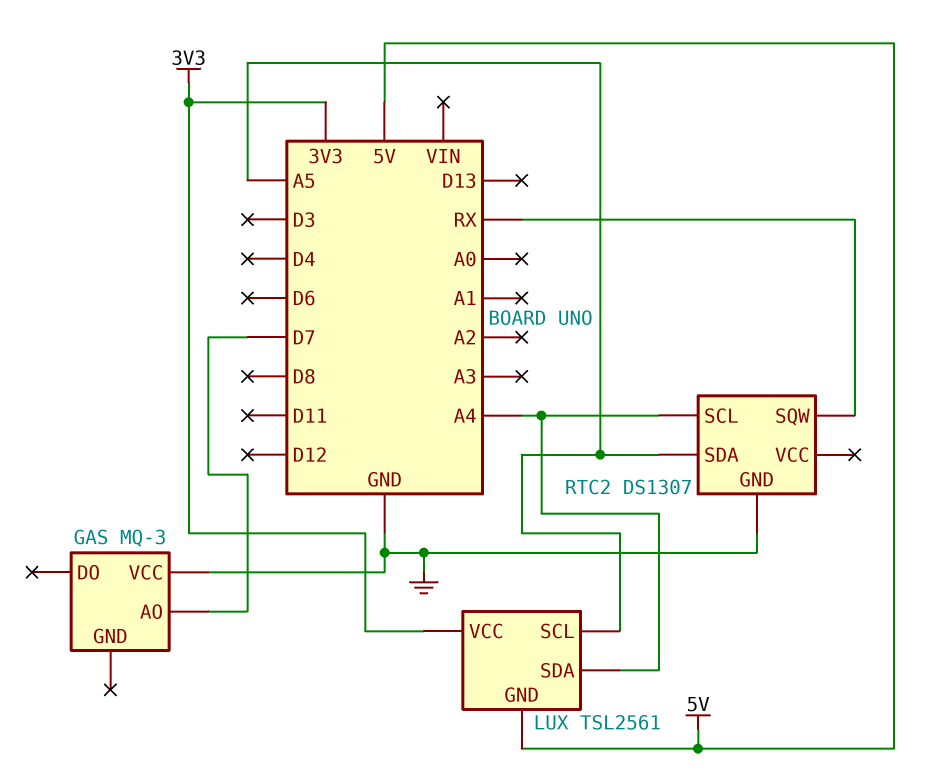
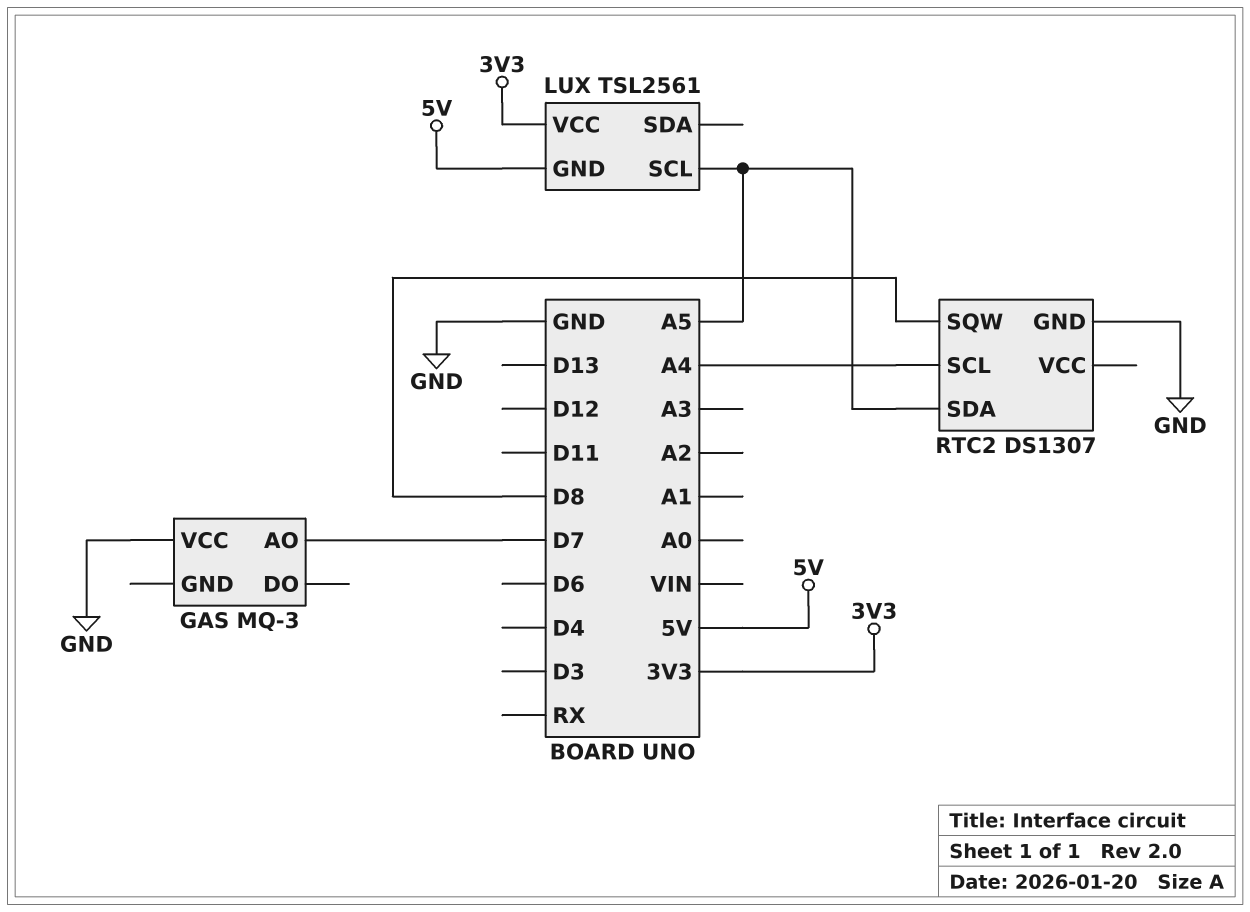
LUX pin SDA: A4 -> none
RTC2 pin SQW: RX -> D8

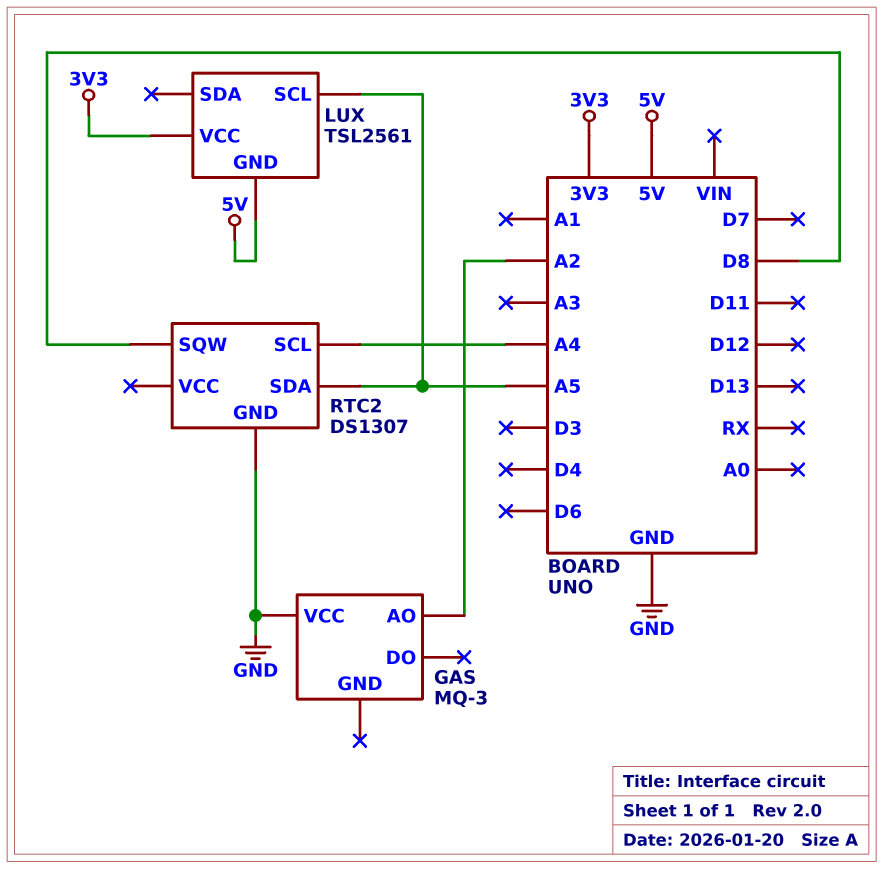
GAS pin AO: D7 -> A2

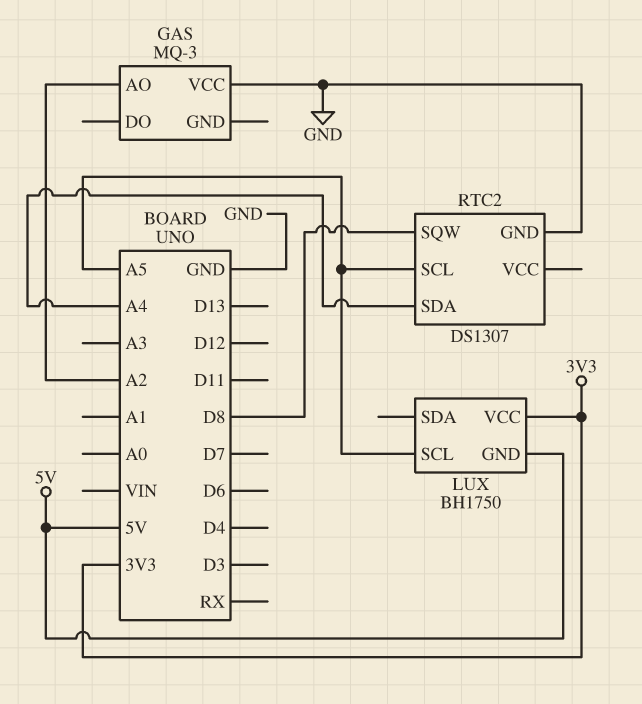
LUX: TSL2561 -> BH1750
RTC2 pin SCL: A4 -> A5
RTC2 pin SDA: A5 -> A4

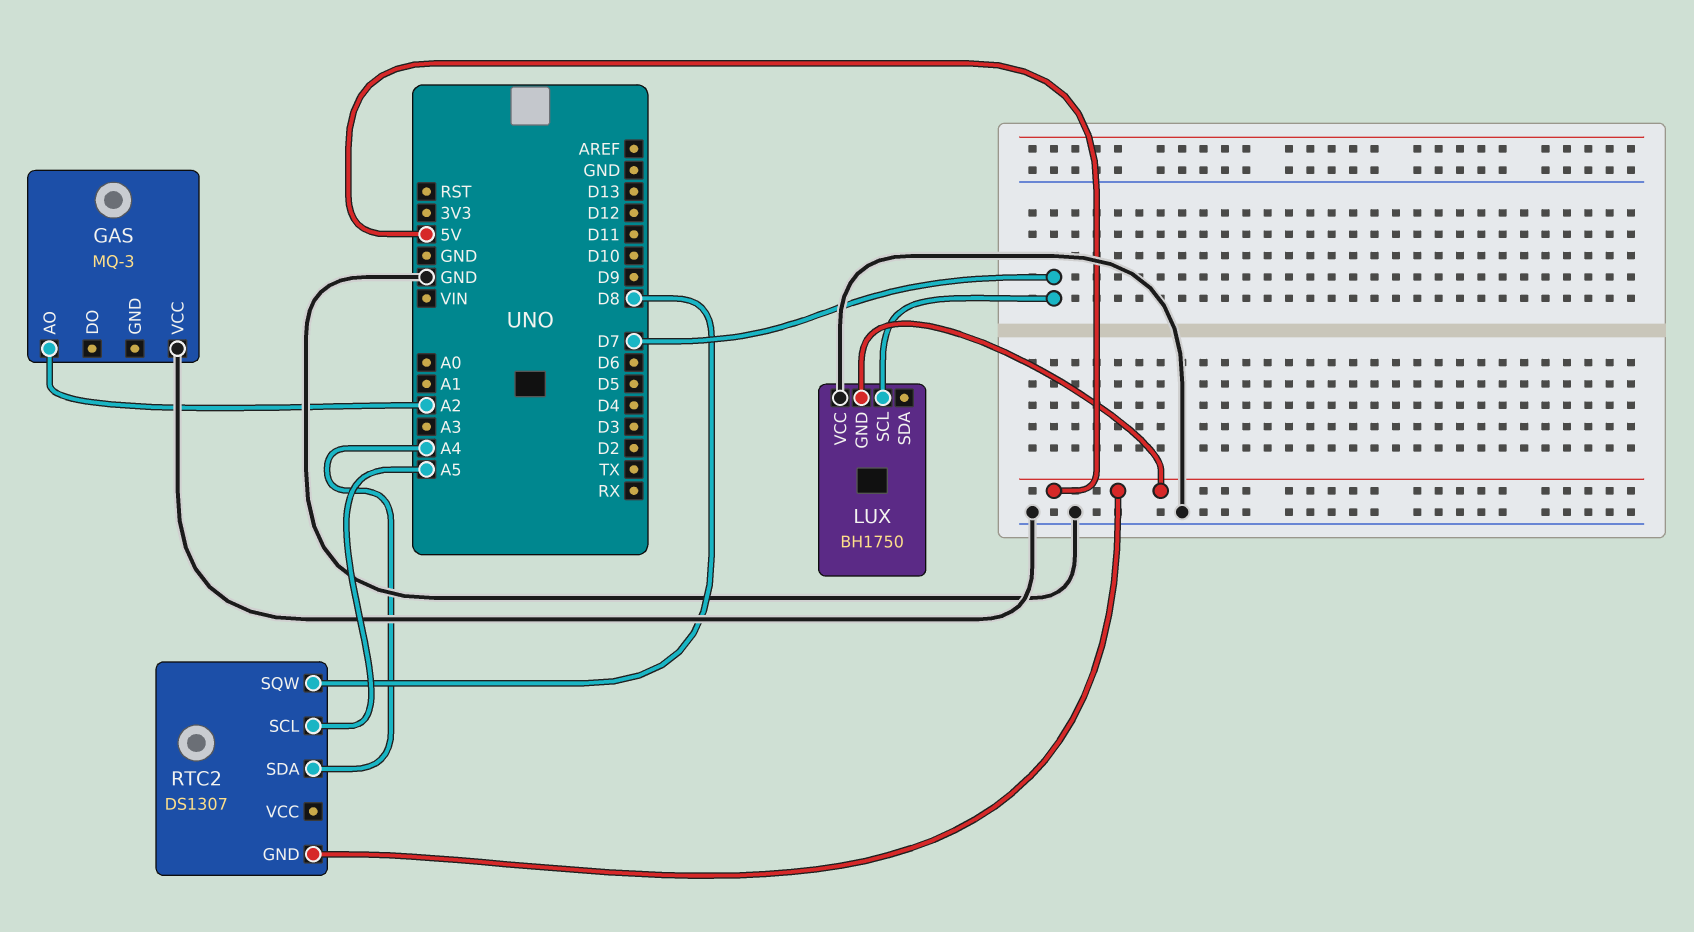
LUX pin SCL: A5 -> D7
LUX pin VCC: 3V3 -> GND
RTC2 pin GND: GND -> 5V

